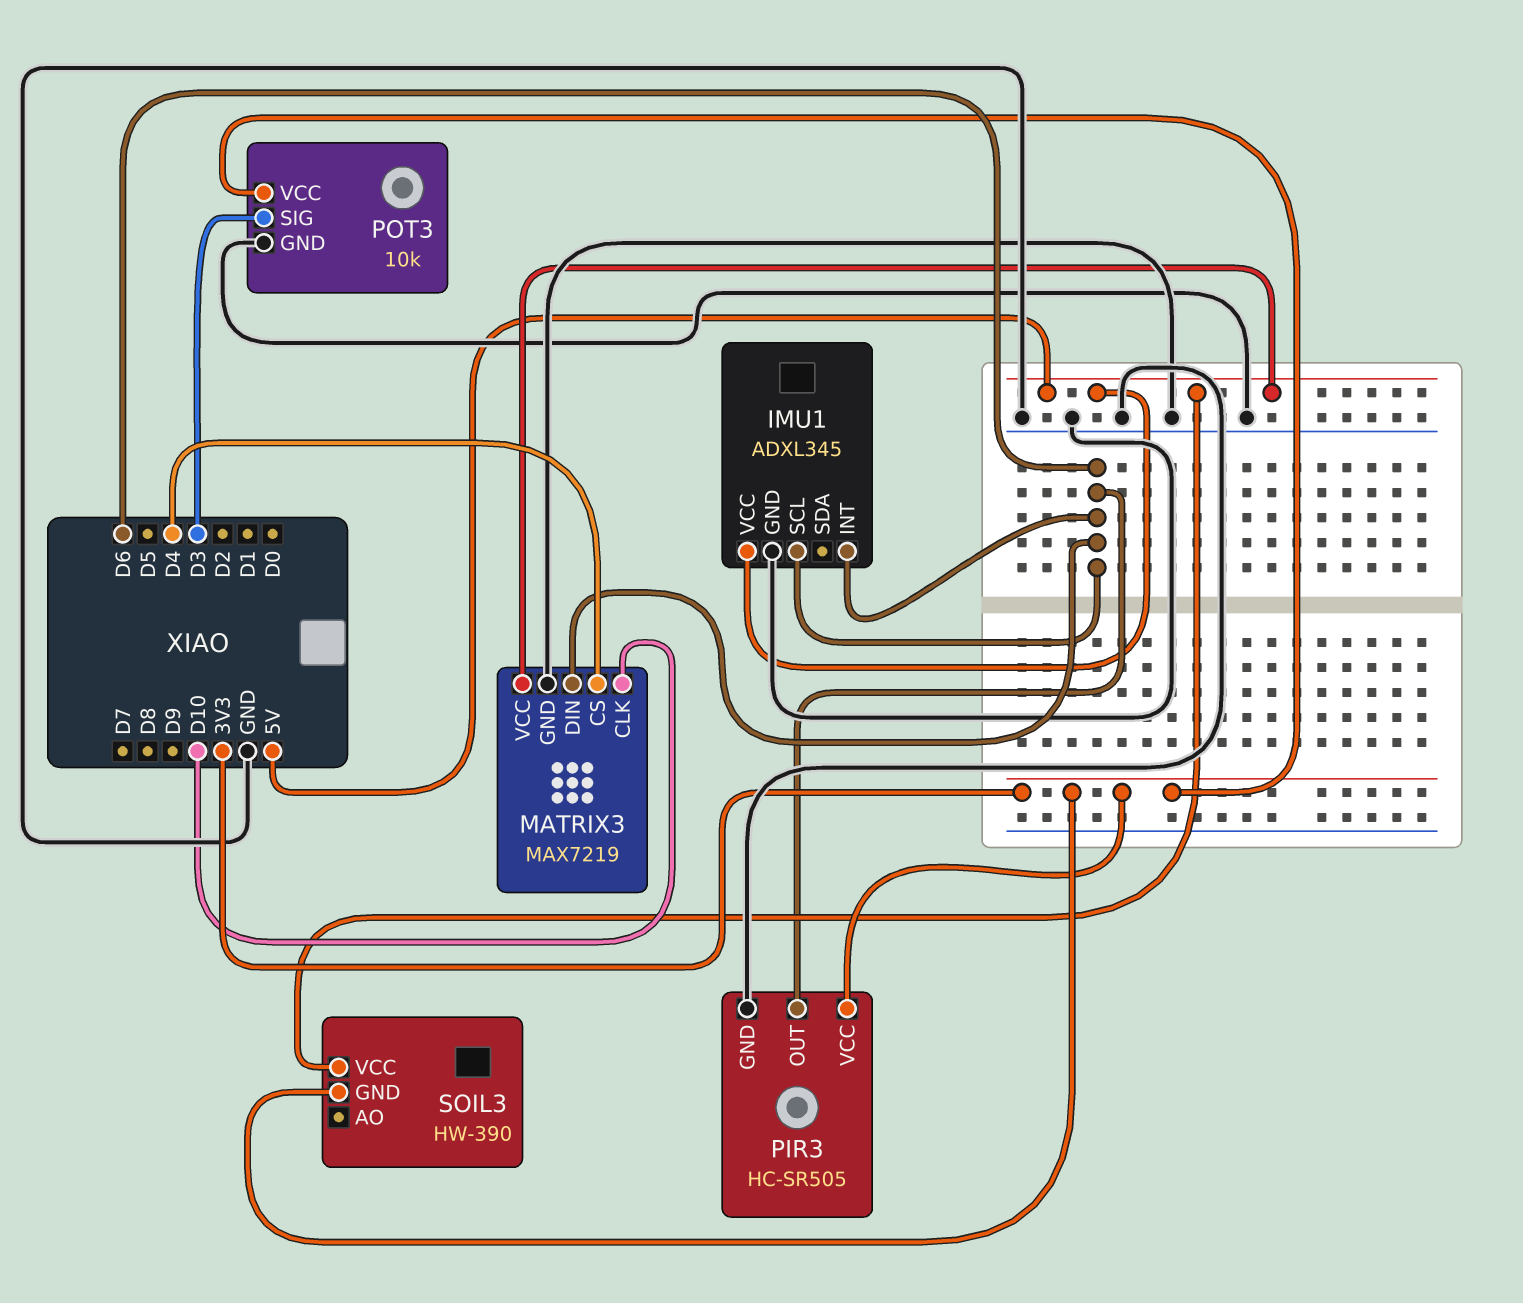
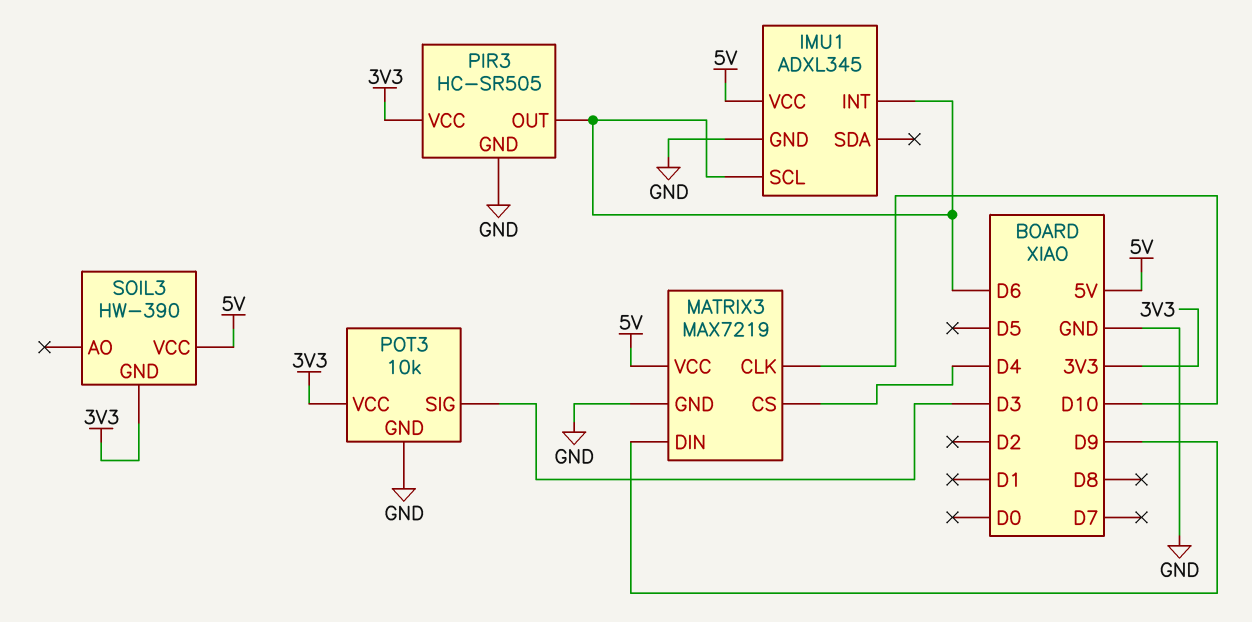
MATRIX3 pin DIN: D6 -> D9

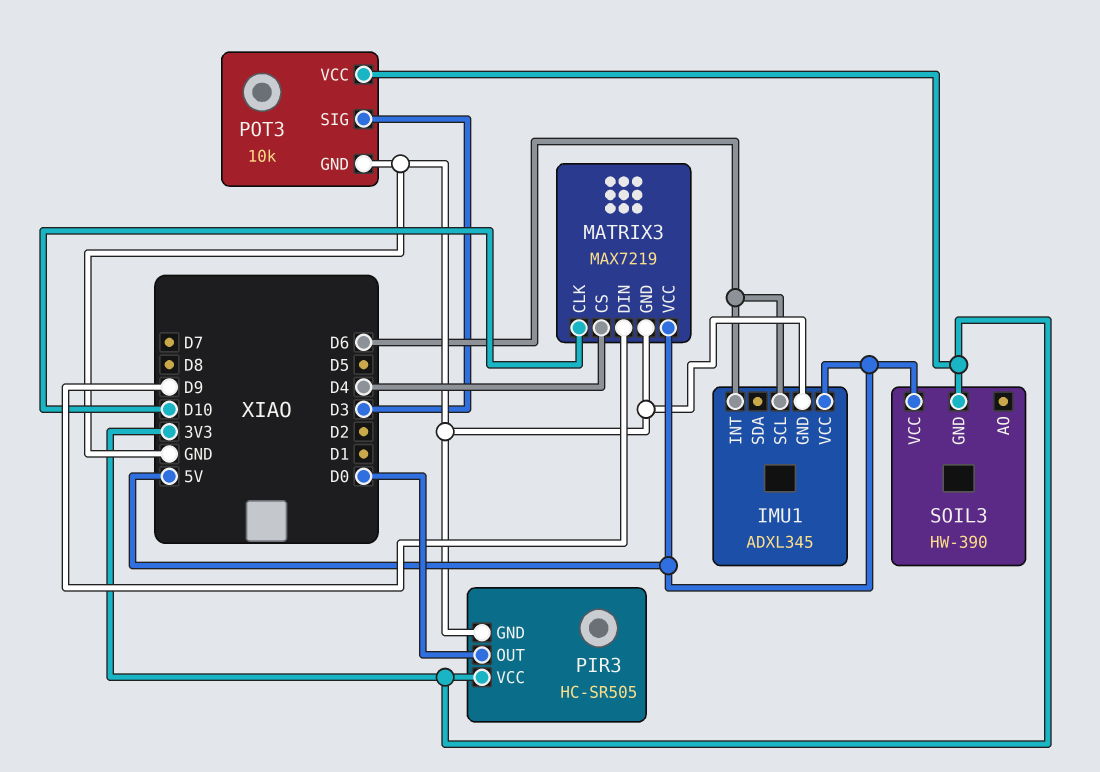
PIR3 pin OUT: D6 -> D0

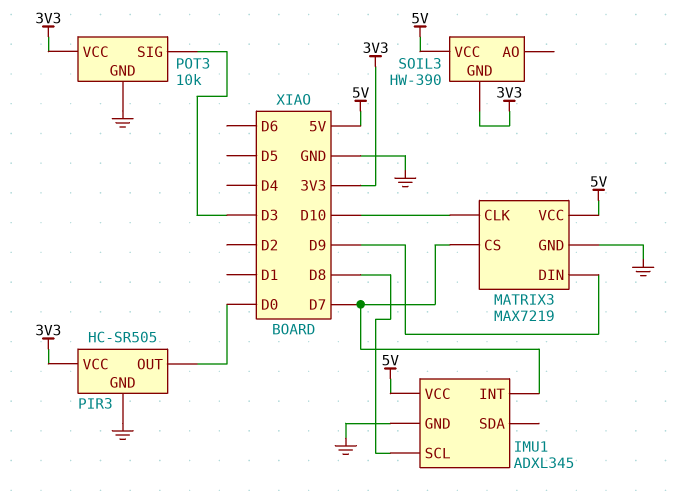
IMU1 pin INT: D6 -> D7
IMU1 pin SCL: D6 -> D8
MATRIX3 pin CS: D4 -> D7

